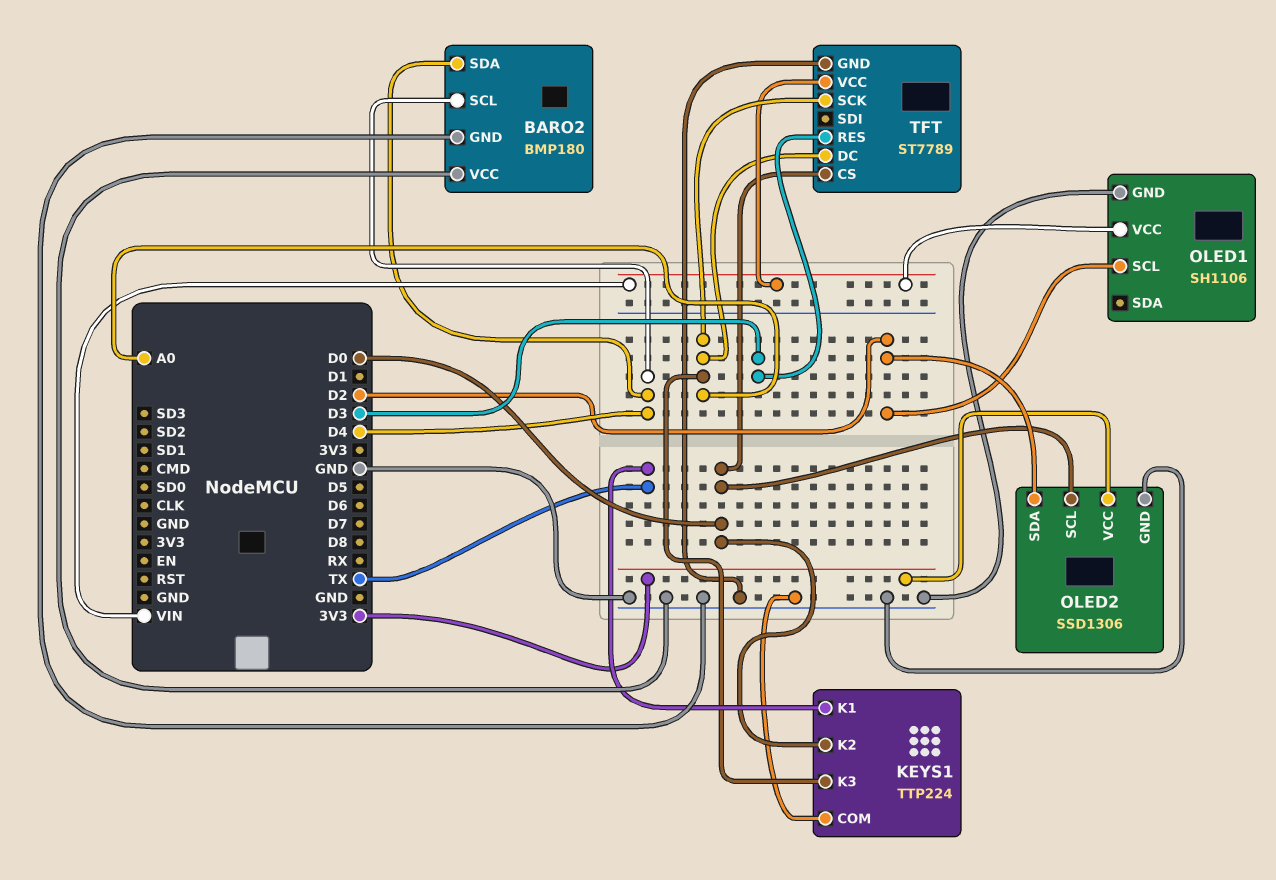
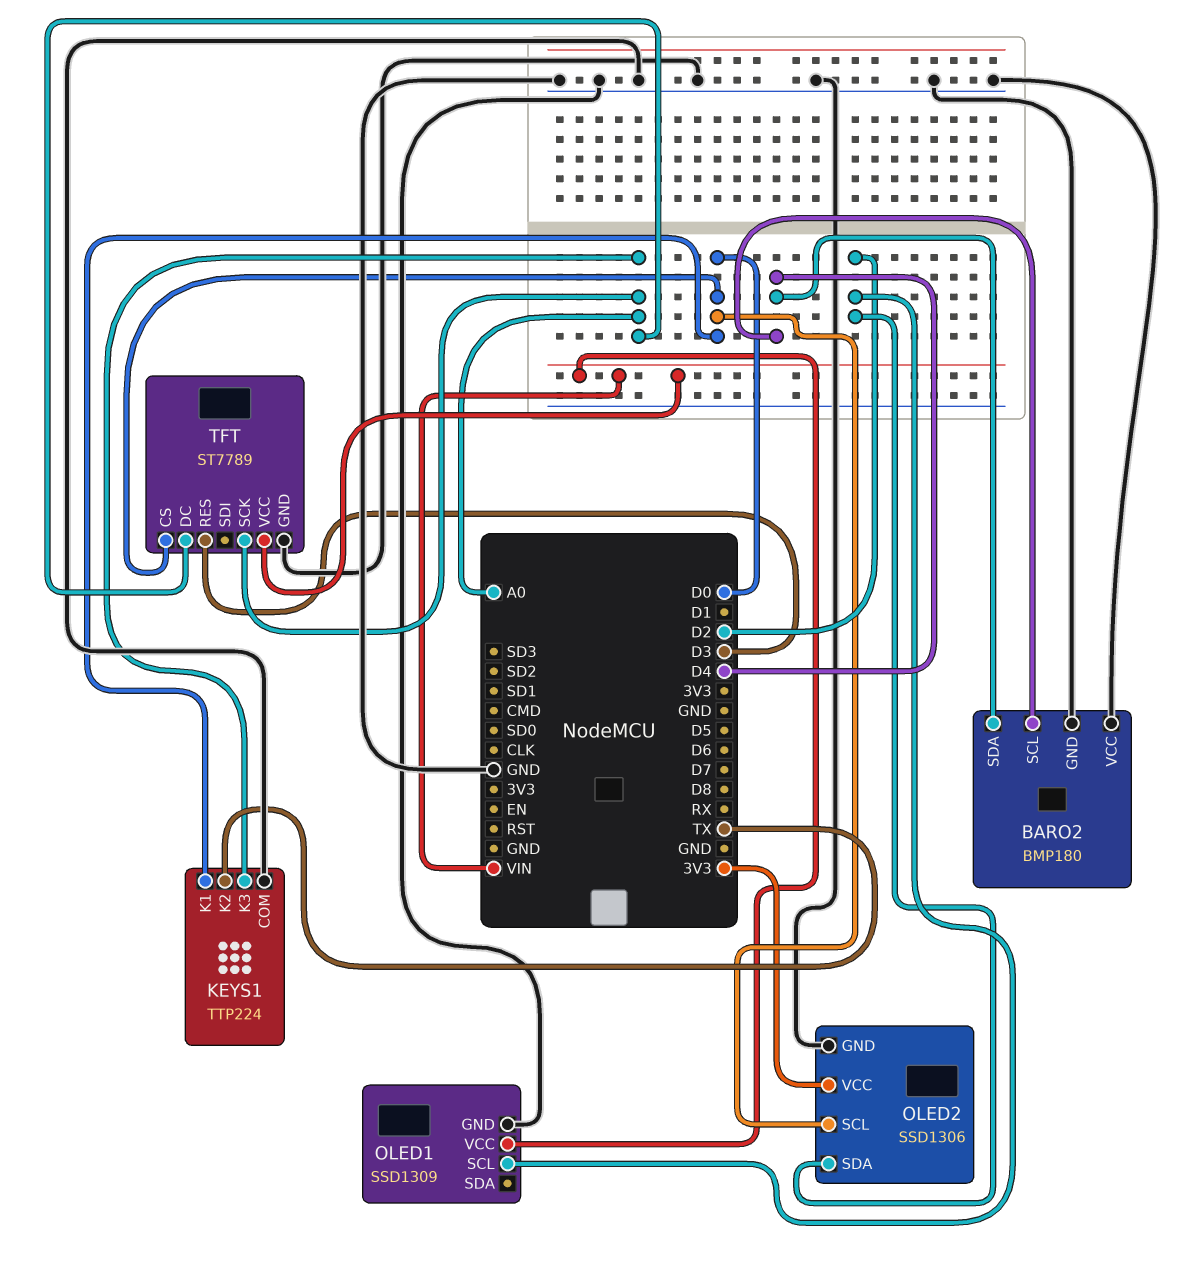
KEYS1 pin K1: TX -> D0
KEYS1 pin K2: D0 -> TX
OLED1: SH1106 -> SSD1309

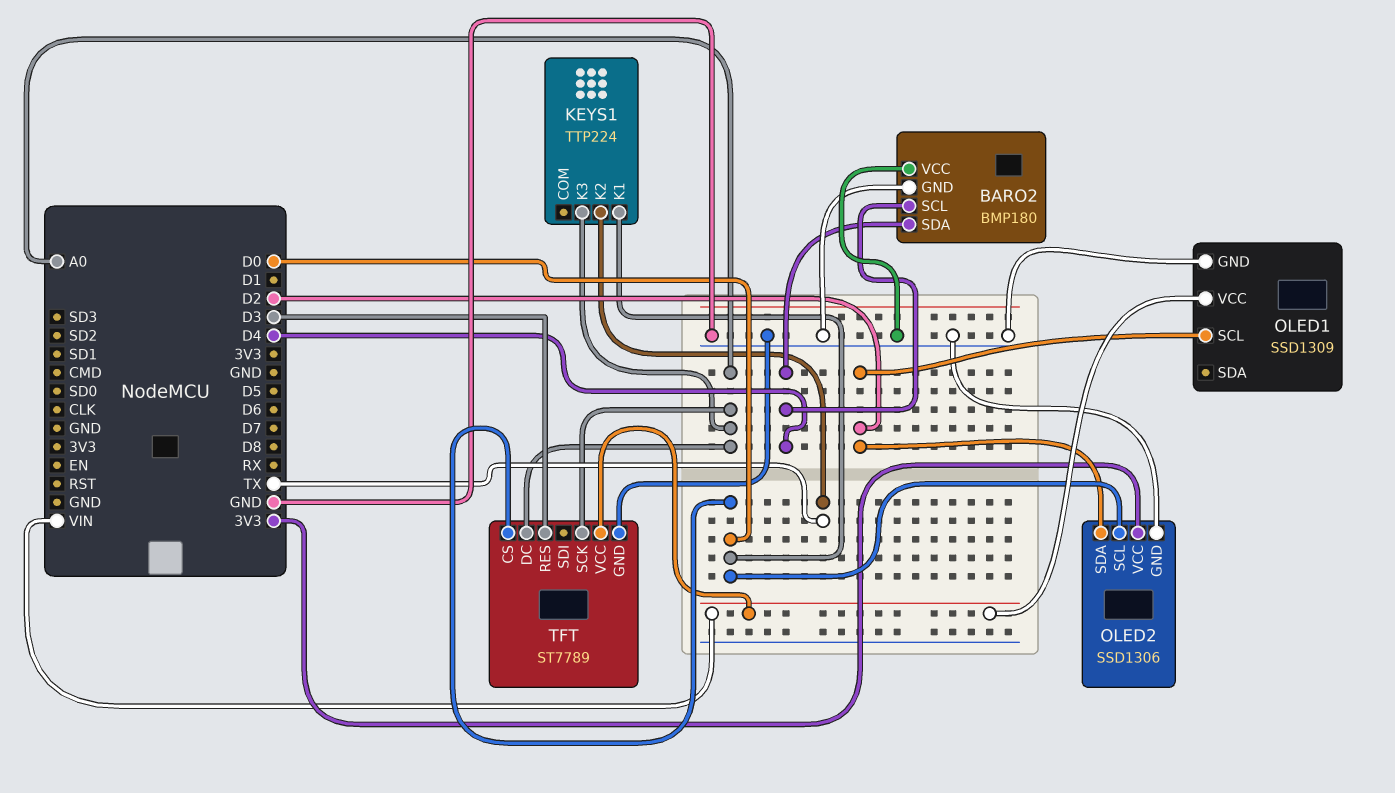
KEYS1 pin COM: GND -> none

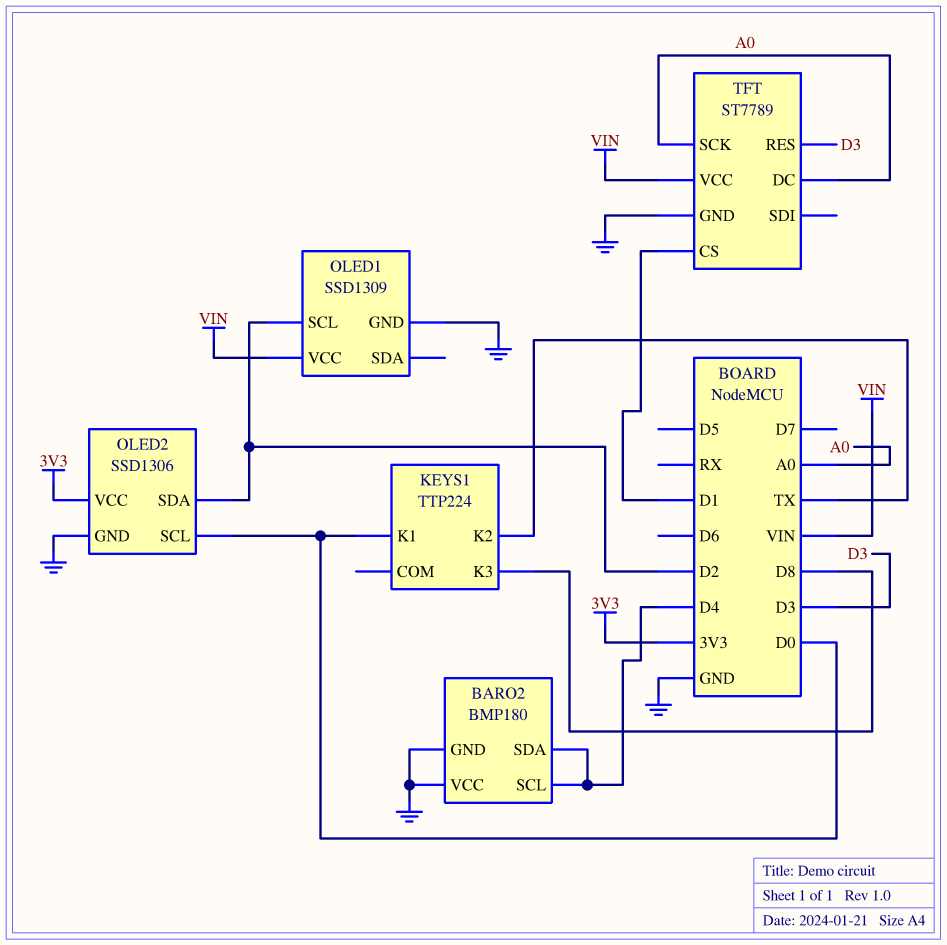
KEYS1 pin K3: A0 -> D8
TFT pin CS: D0 -> D1

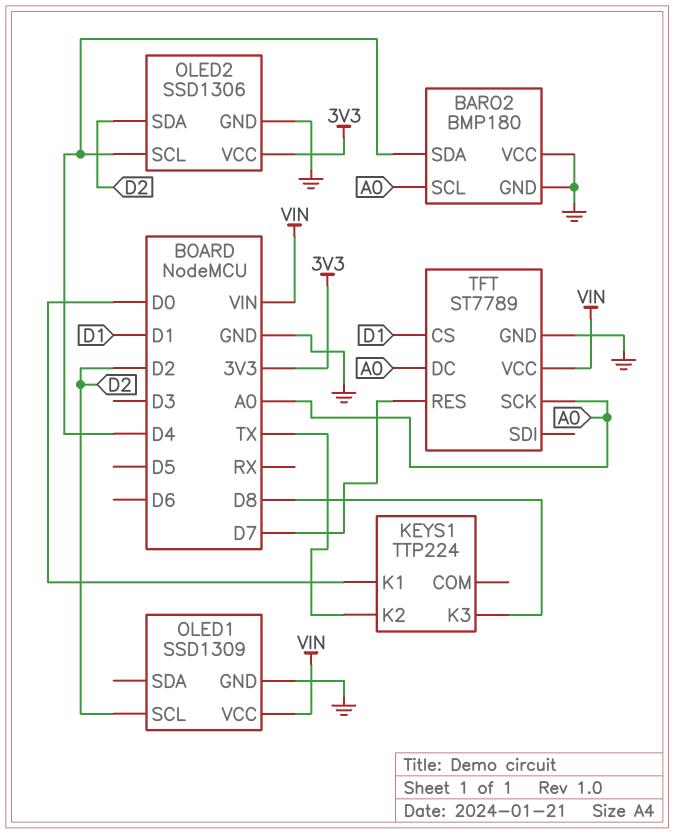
BARO2 pin SCL: D4 -> A0
OLED2 pin SCL: D0 -> D4
TFT pin RES: D3 -> D7

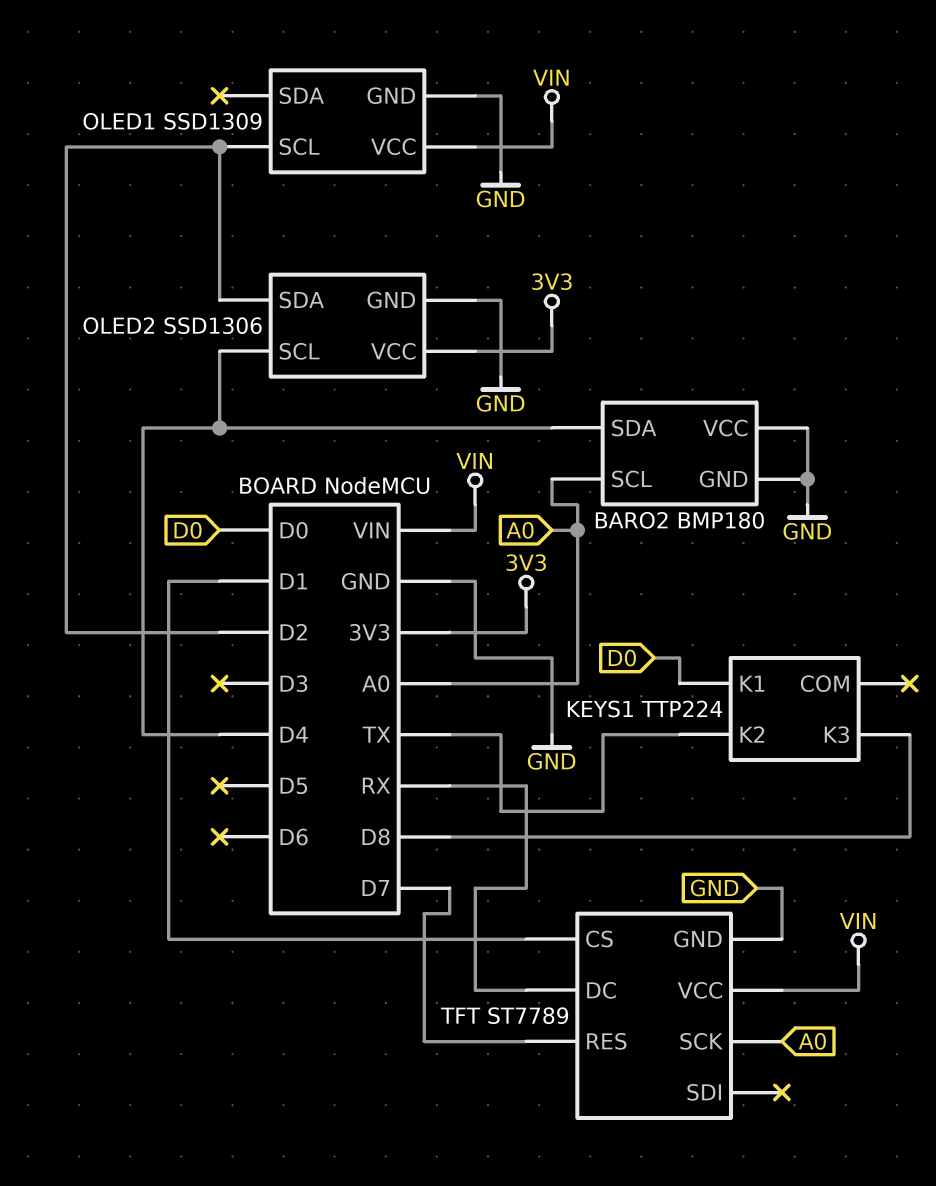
TFT pin DC: A0 -> RX

